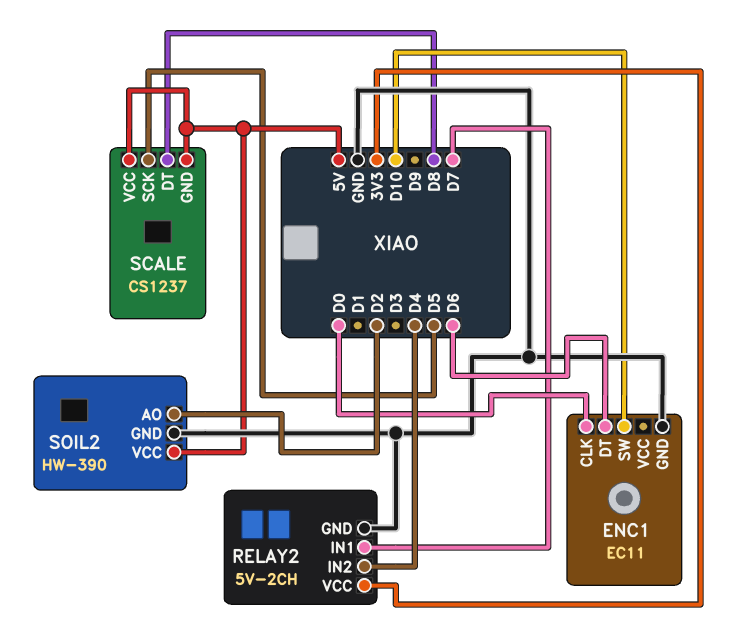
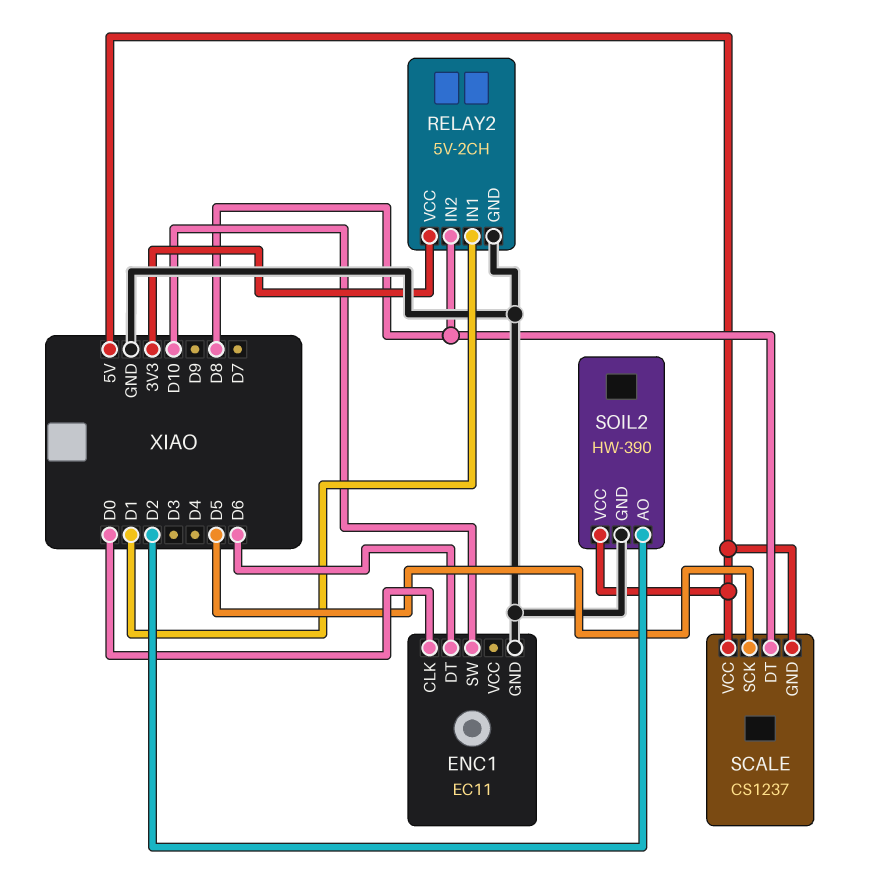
RELAY2 pin IN1: D7 -> D1
RELAY2 pin IN2: D4 -> D8

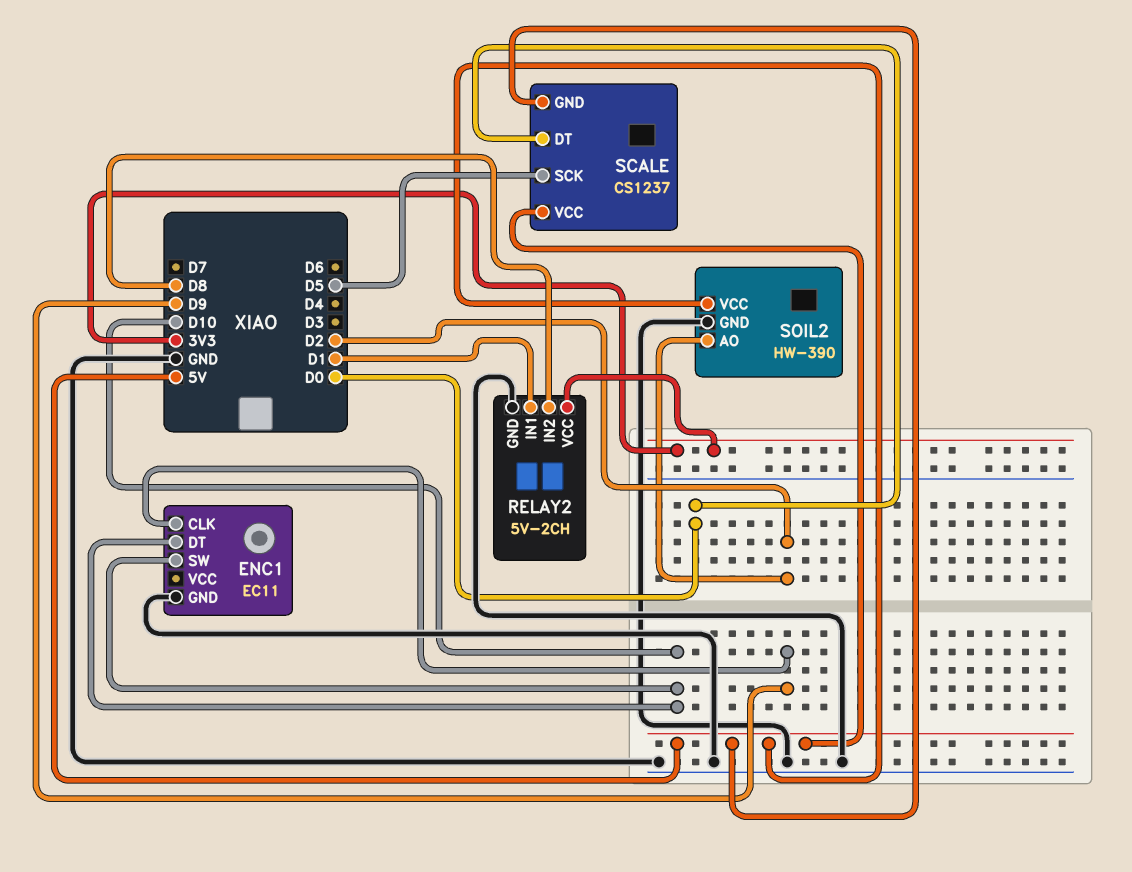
ENC1 pin CLK: D0 -> D9
ENC1 pin DT: D6 -> D10
SCALE pin DT: D8 -> D0

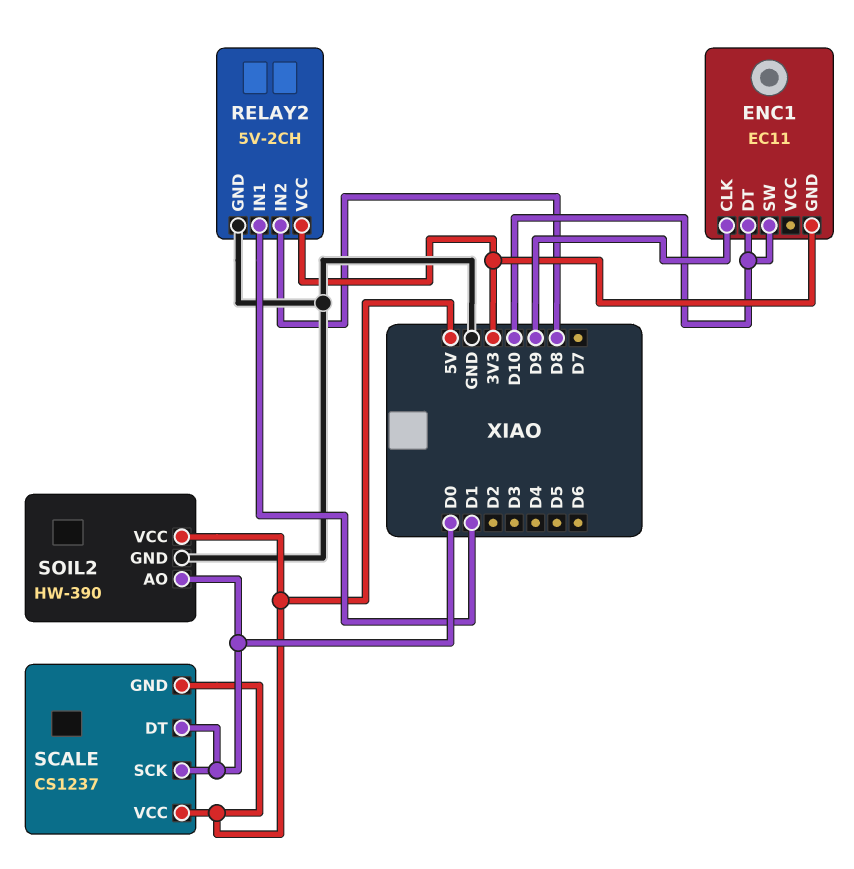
ENC1 pin GND: GND -> 3V3
SCALE pin SCK: D5 -> D0
SOIL2 pin AO: D2 -> D0

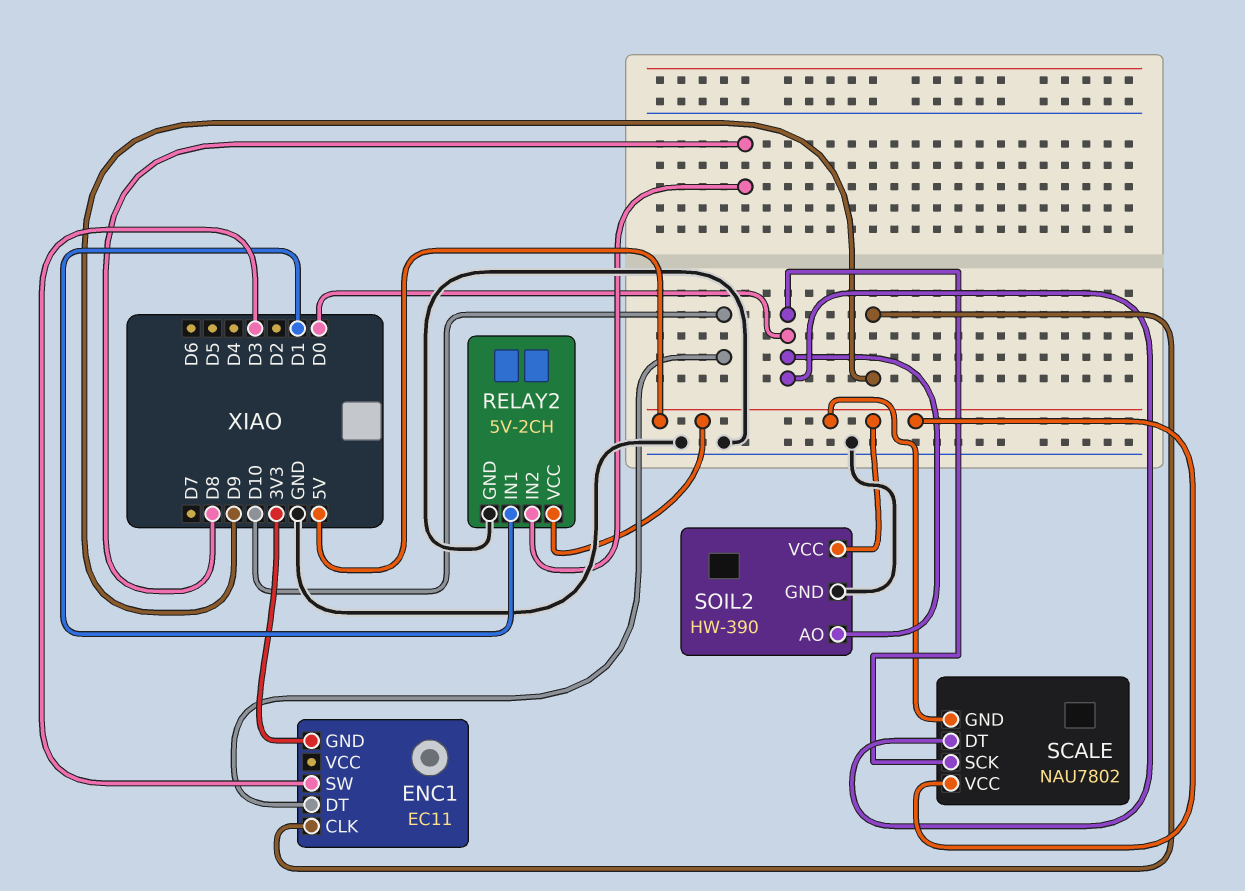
ENC1 pin SW: D10 -> D3
RELAY2 pin VCC: 3V3 -> 5V
SCALE: CS1237 -> NAU7802

